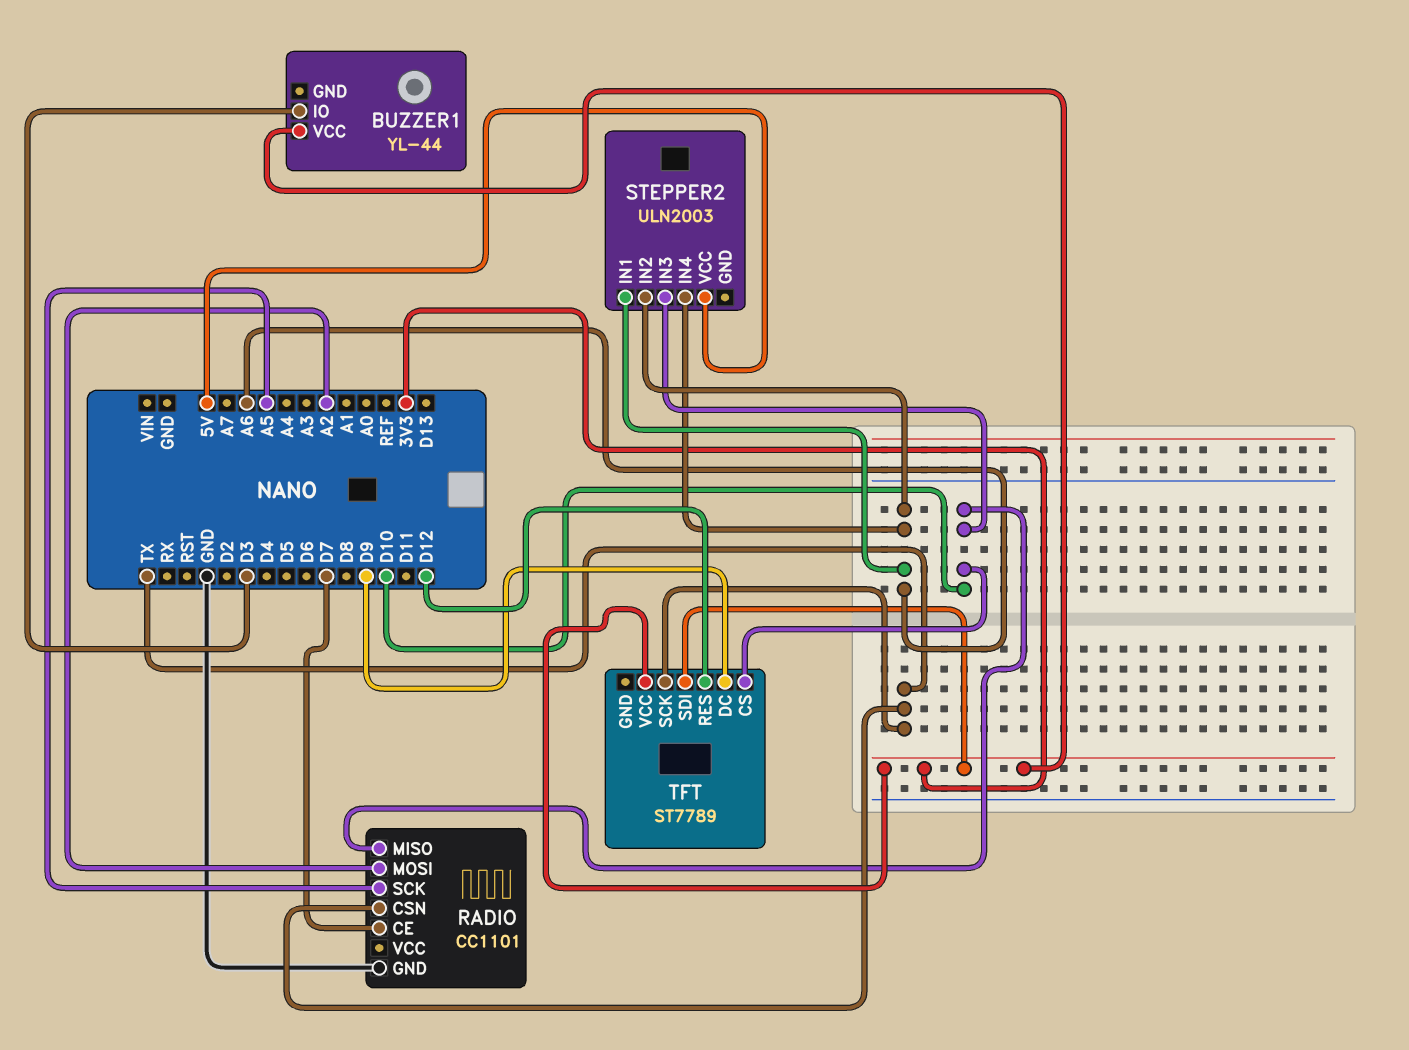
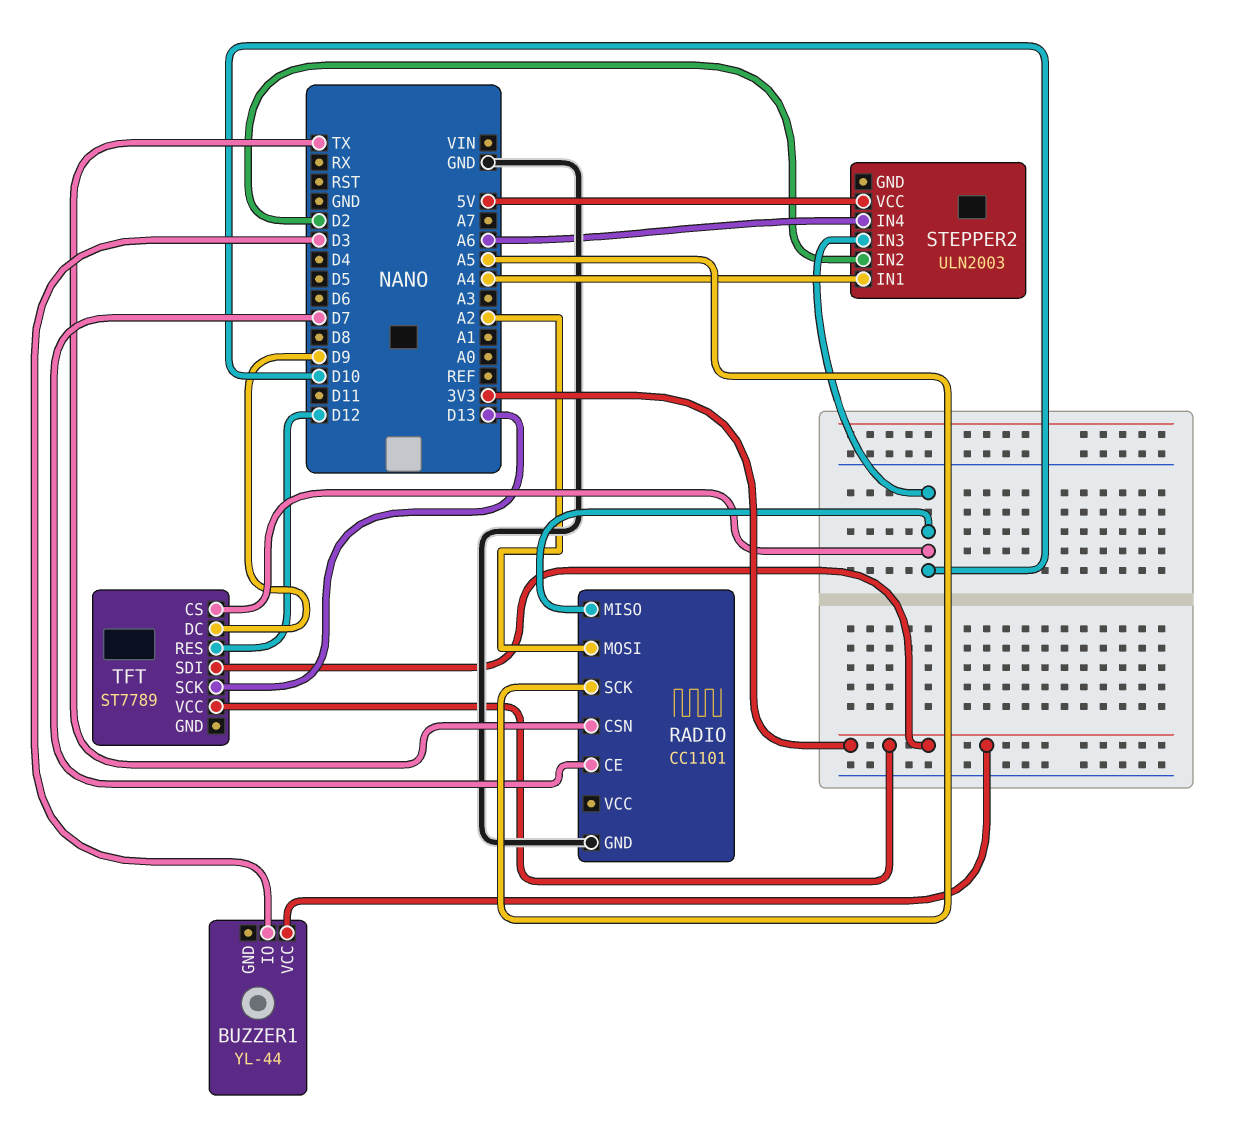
STEPPER2 pin IN1: A6 -> A4
STEPPER2 pin IN2: A6 -> D2
TFT pin SCK: TX -> D13

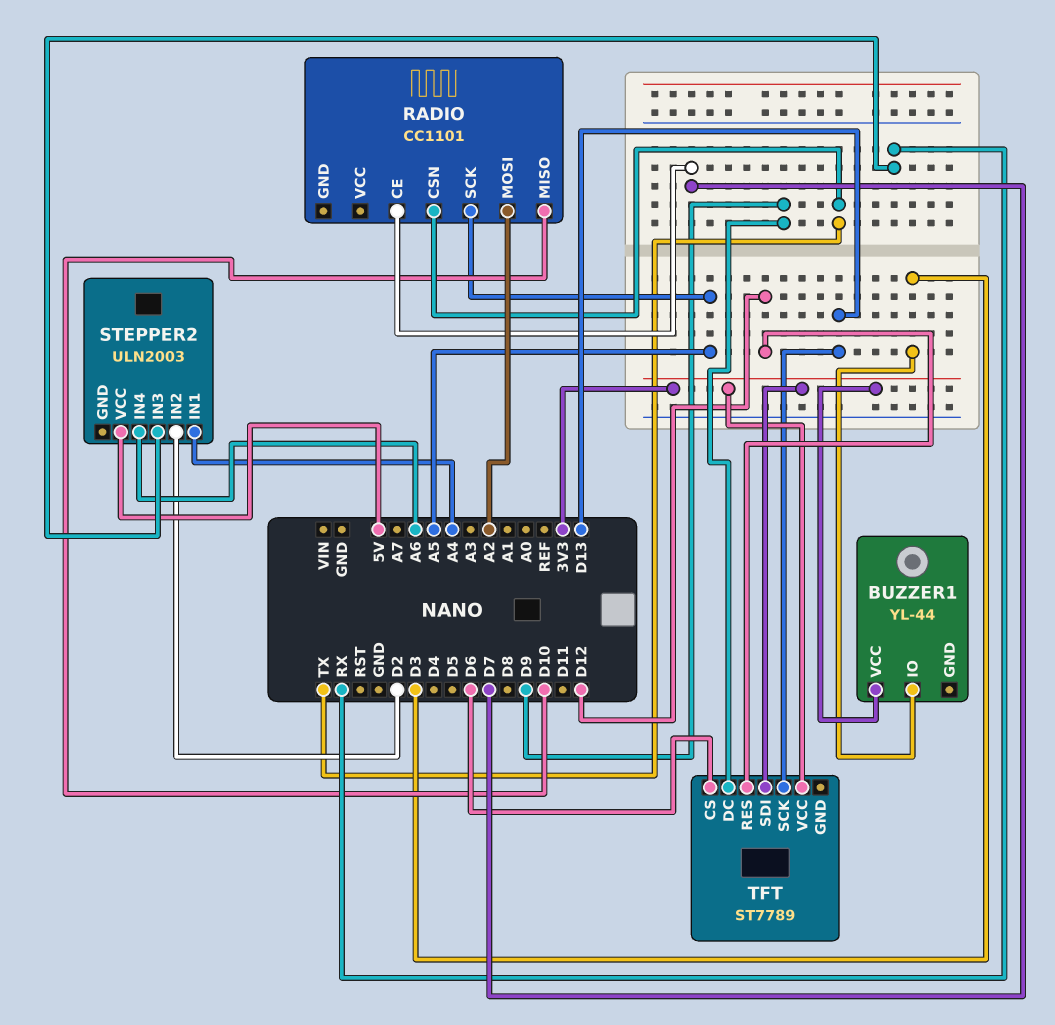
RADIO pin GND: GND -> none
STEPPER2 pin IN3: D10 -> RX
TFT pin CS: D10 -> D6

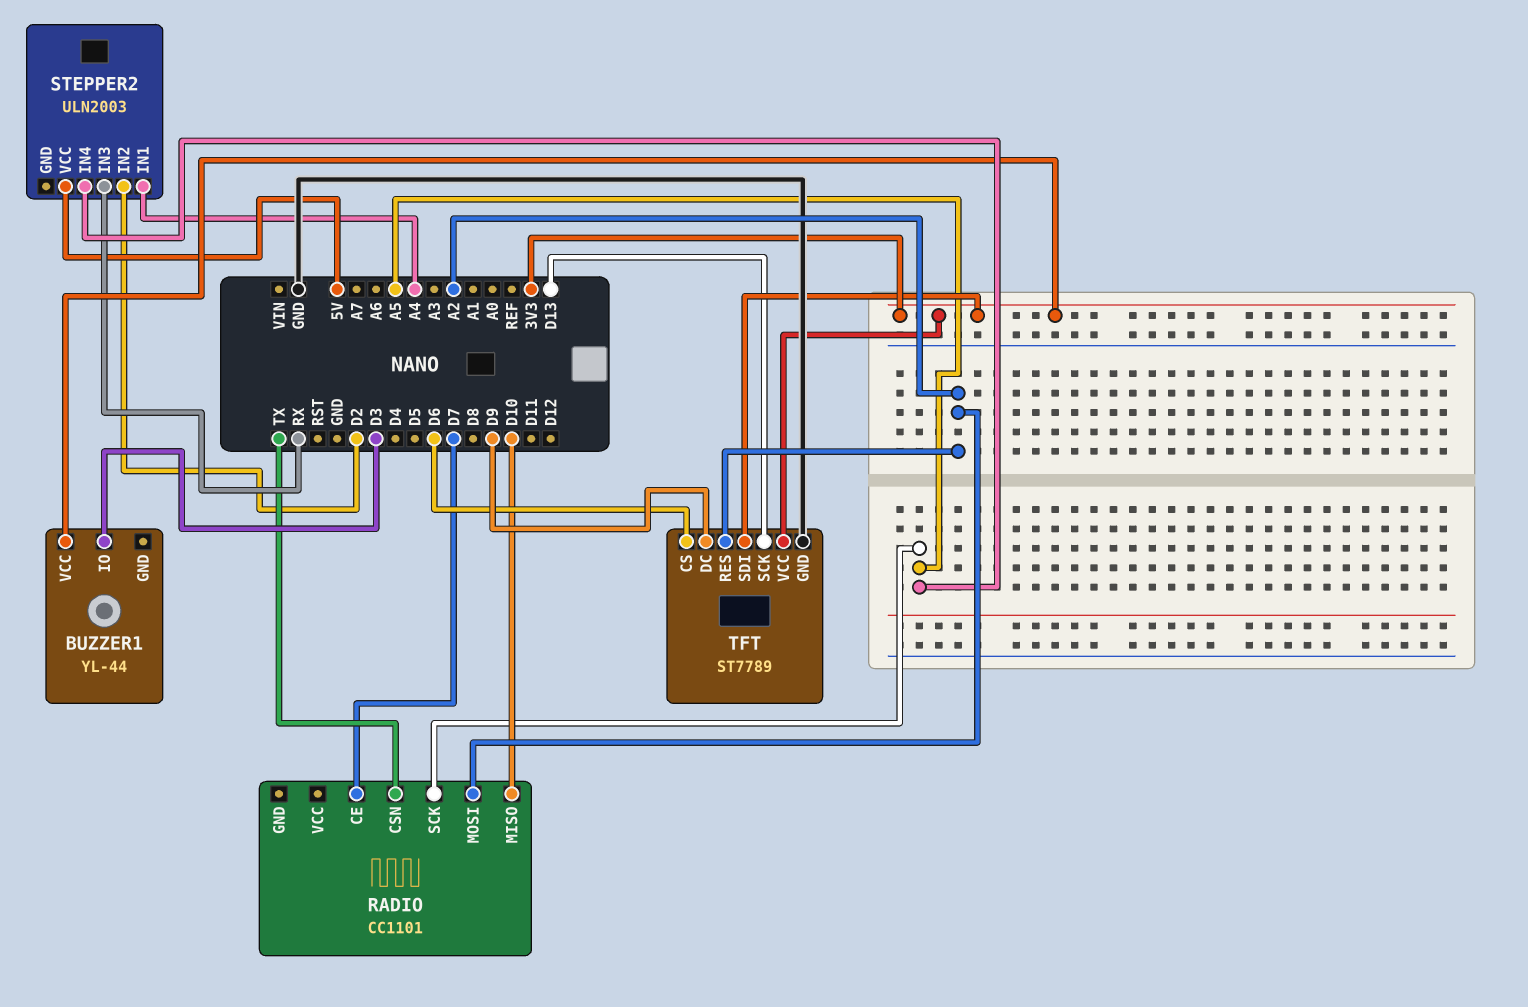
STEPPER2 pin IN4: A6 -> A5
TFT pin GND: none -> GND
TFT pin RES: D12 -> A2

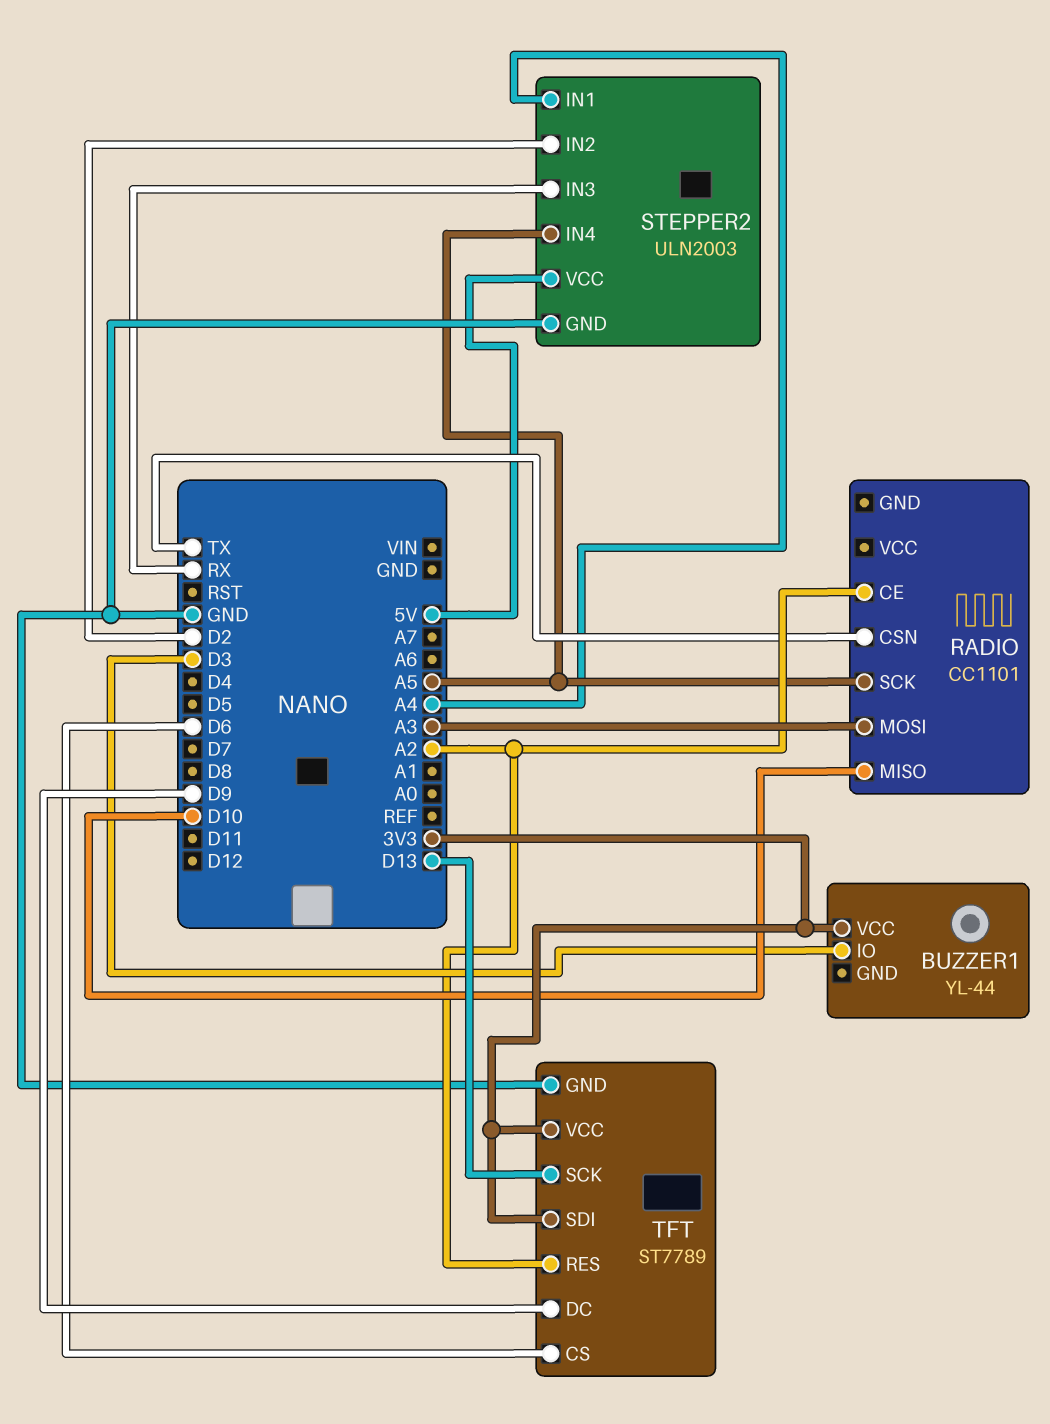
RADIO pin CE: D7 -> A2
RADIO pin MOSI: A2 -> A3
STEPPER2 pin GND: none -> GND

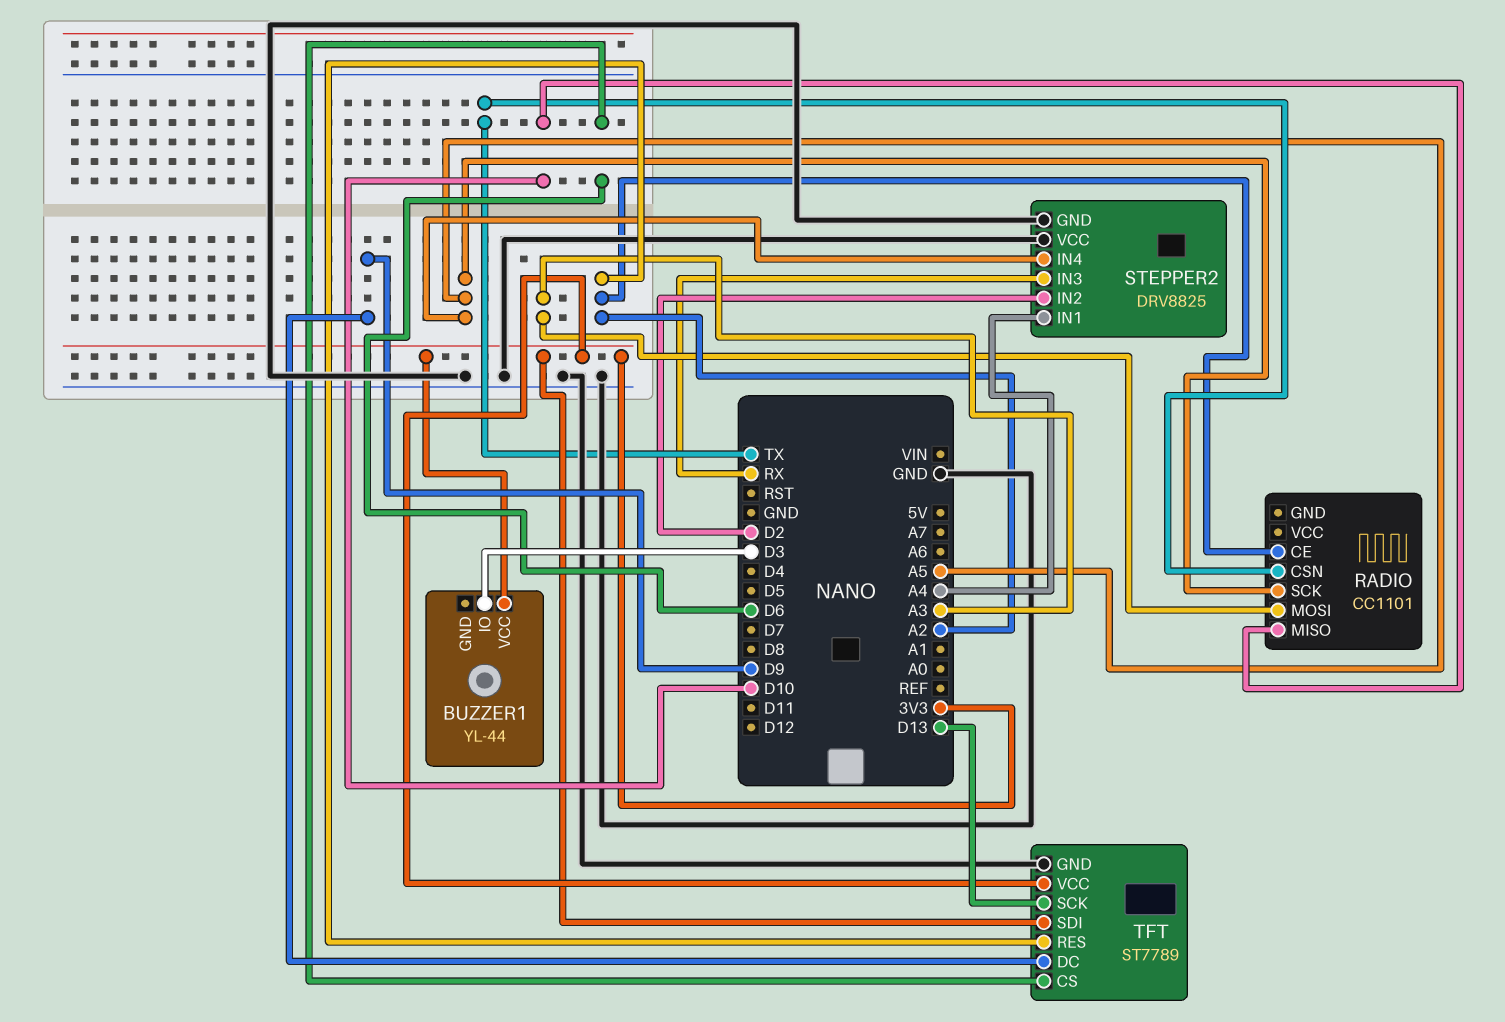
STEPPER2: ULN2003 -> DRV8825
STEPPER2 pin VCC: 5V -> GND

